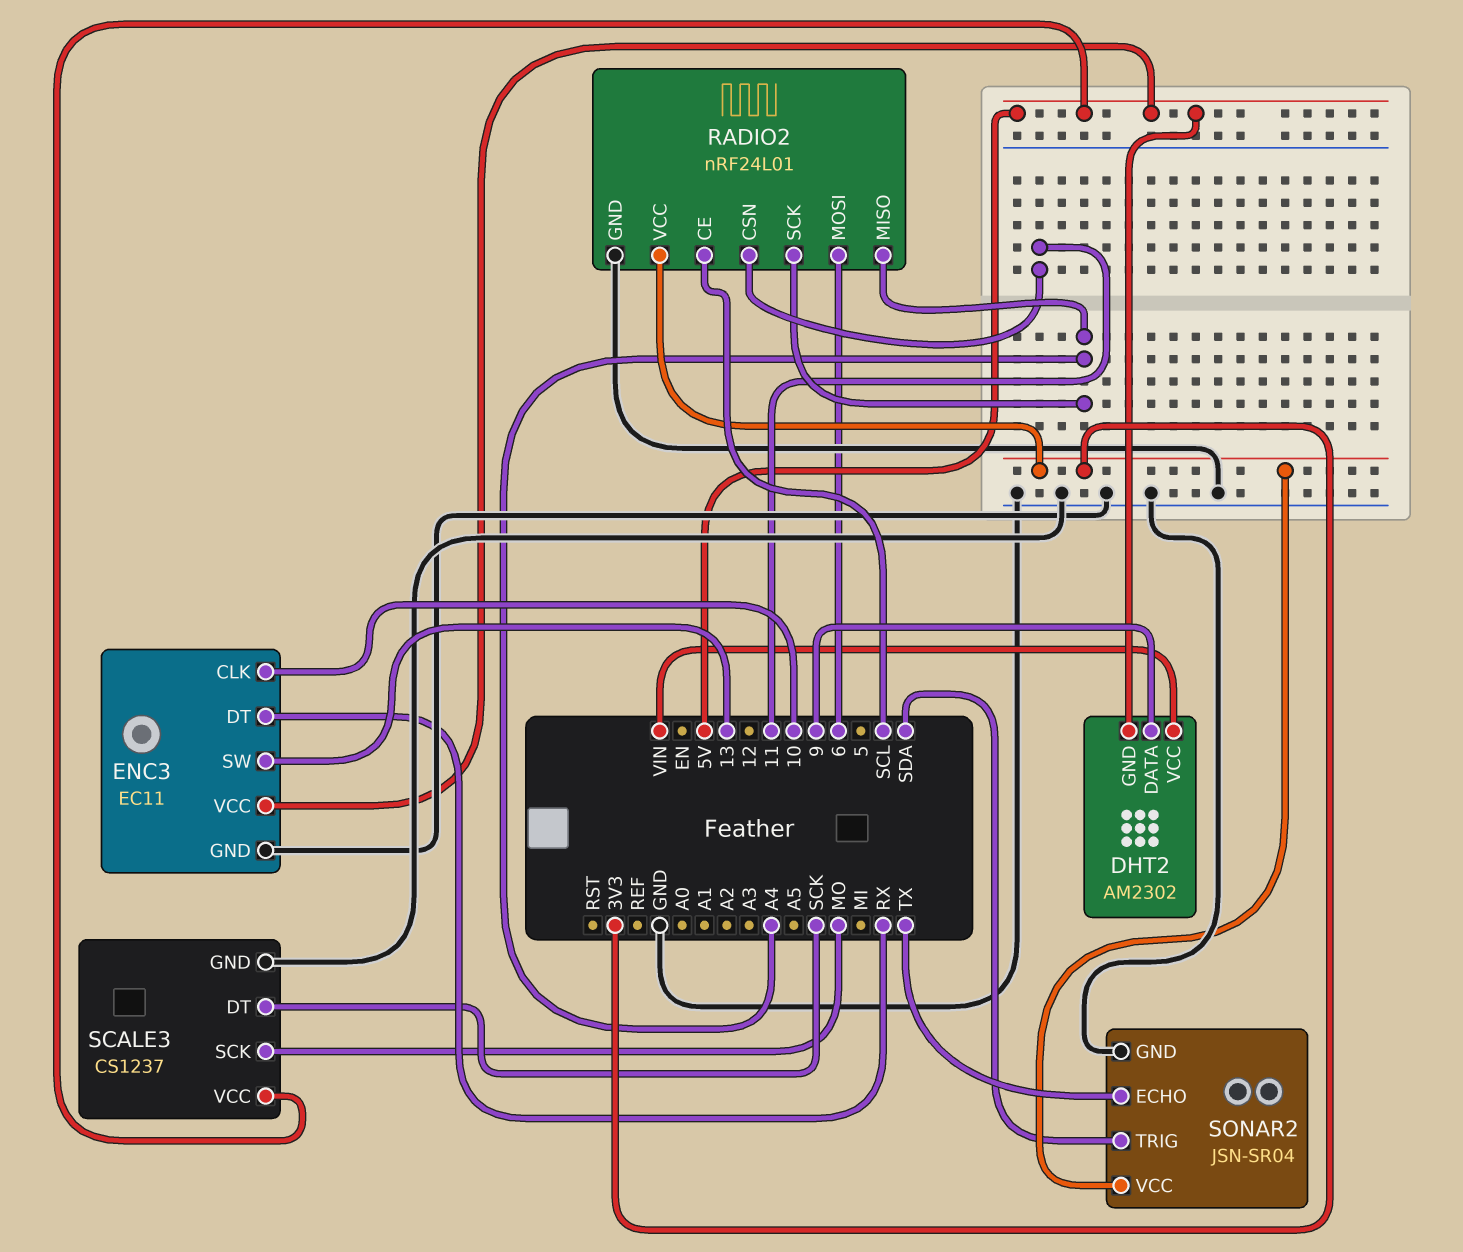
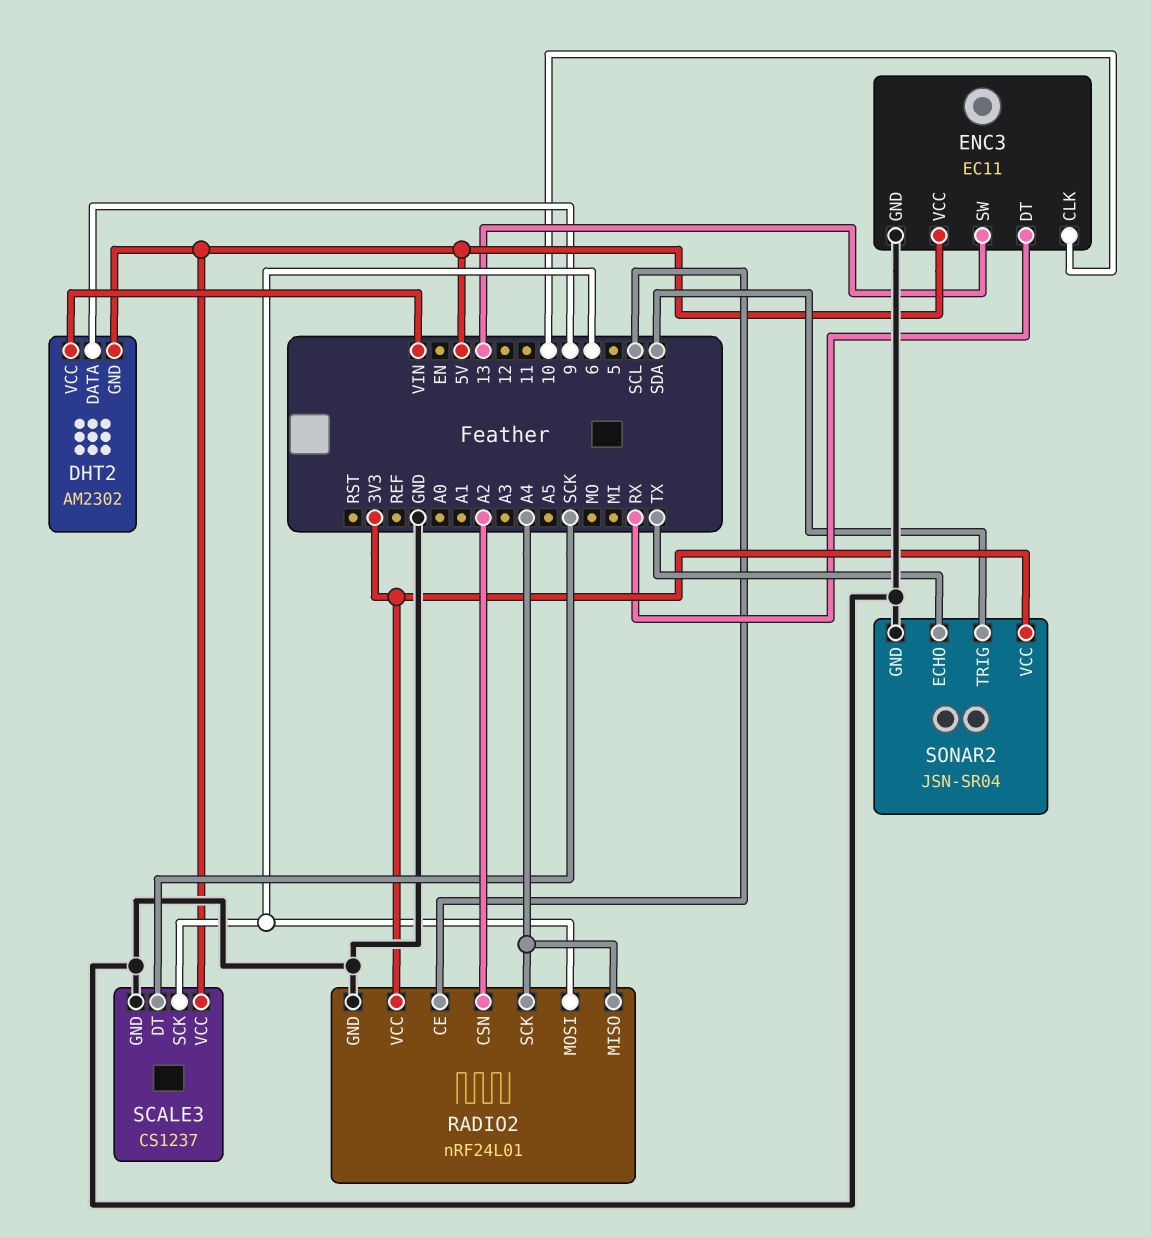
RADIO2 pin CSN: 11 -> A2
SCALE3 pin SCK: MO -> 6

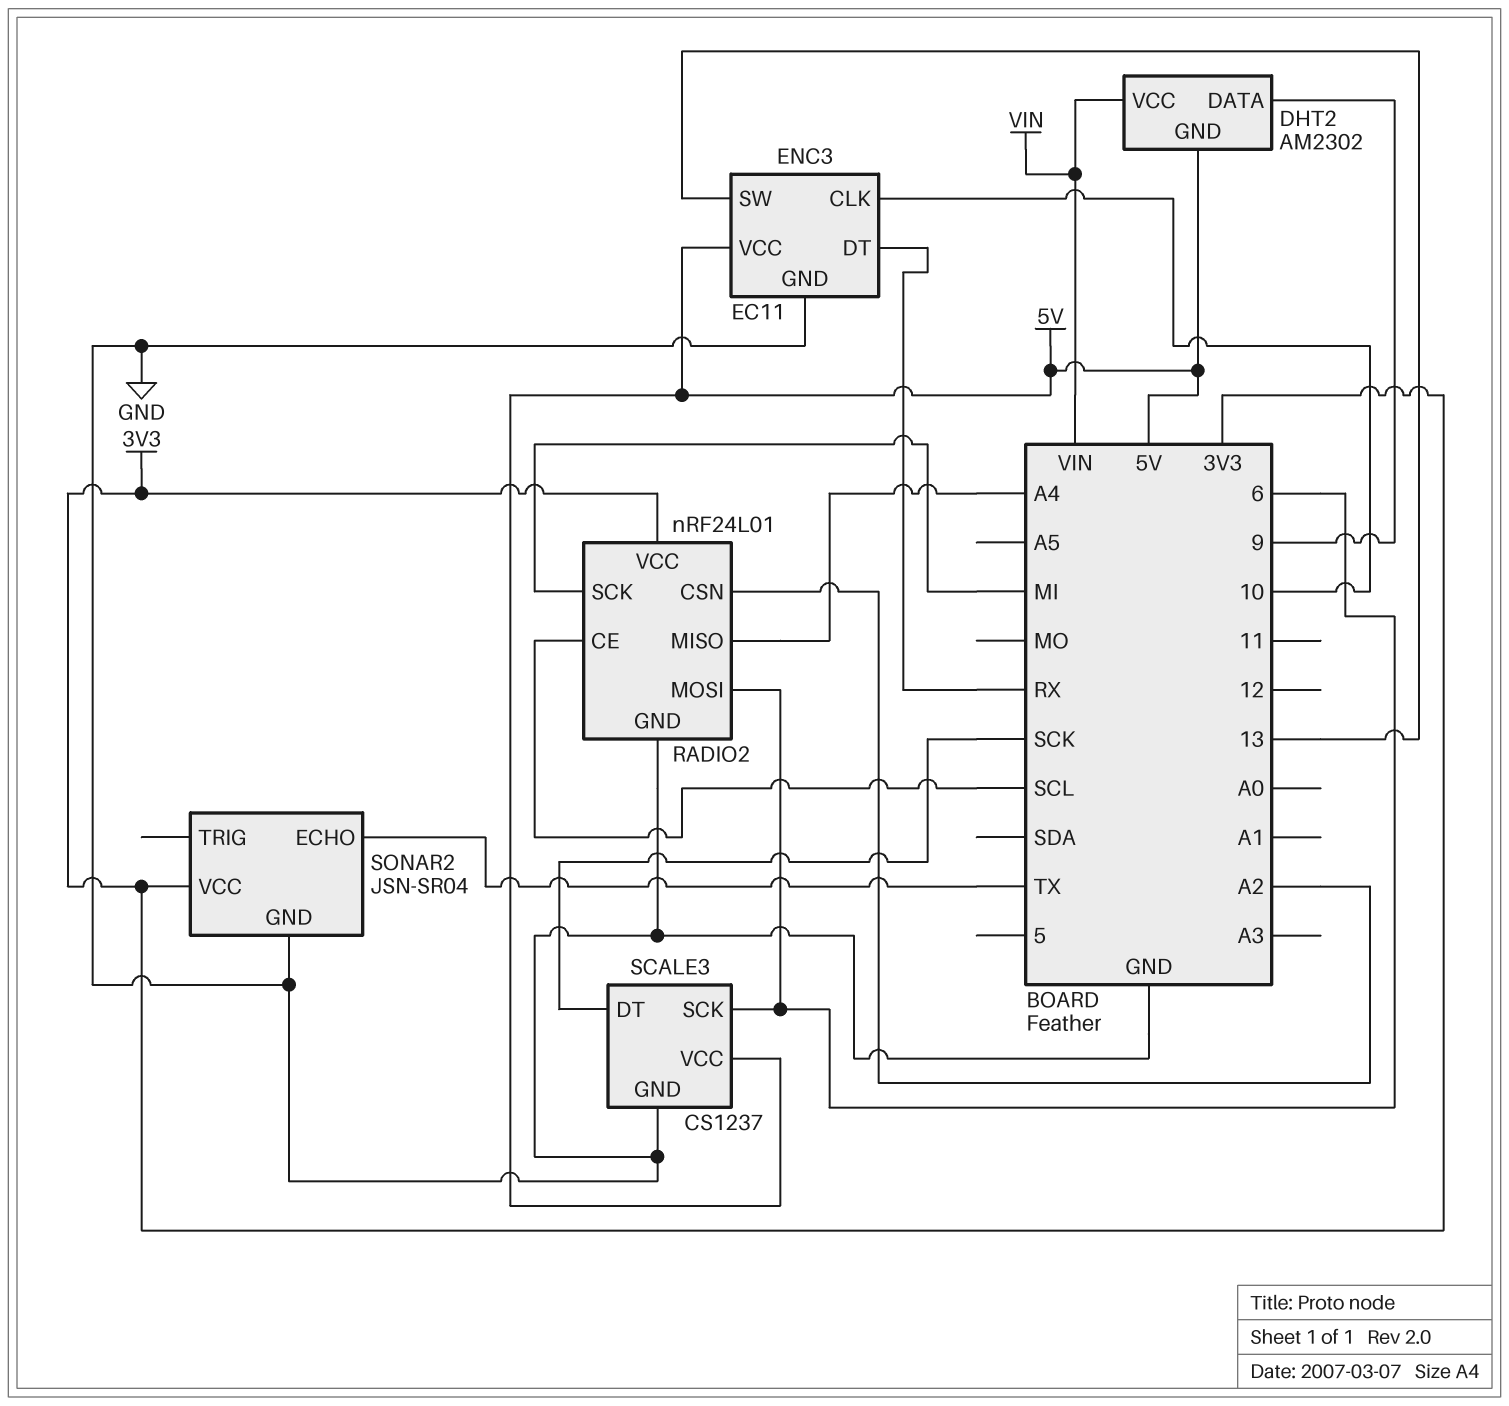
RADIO2 pin SCK: A4 -> MI
SONAR2 pin TRIG: SDA -> none

